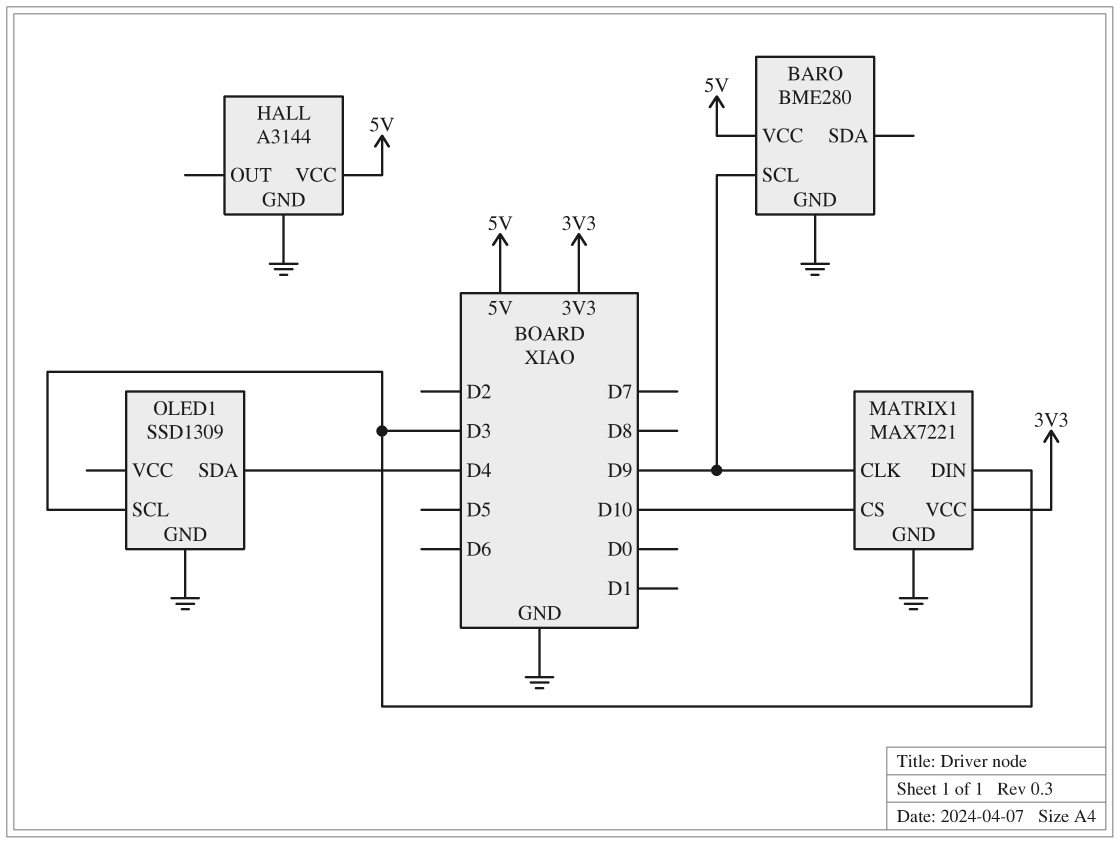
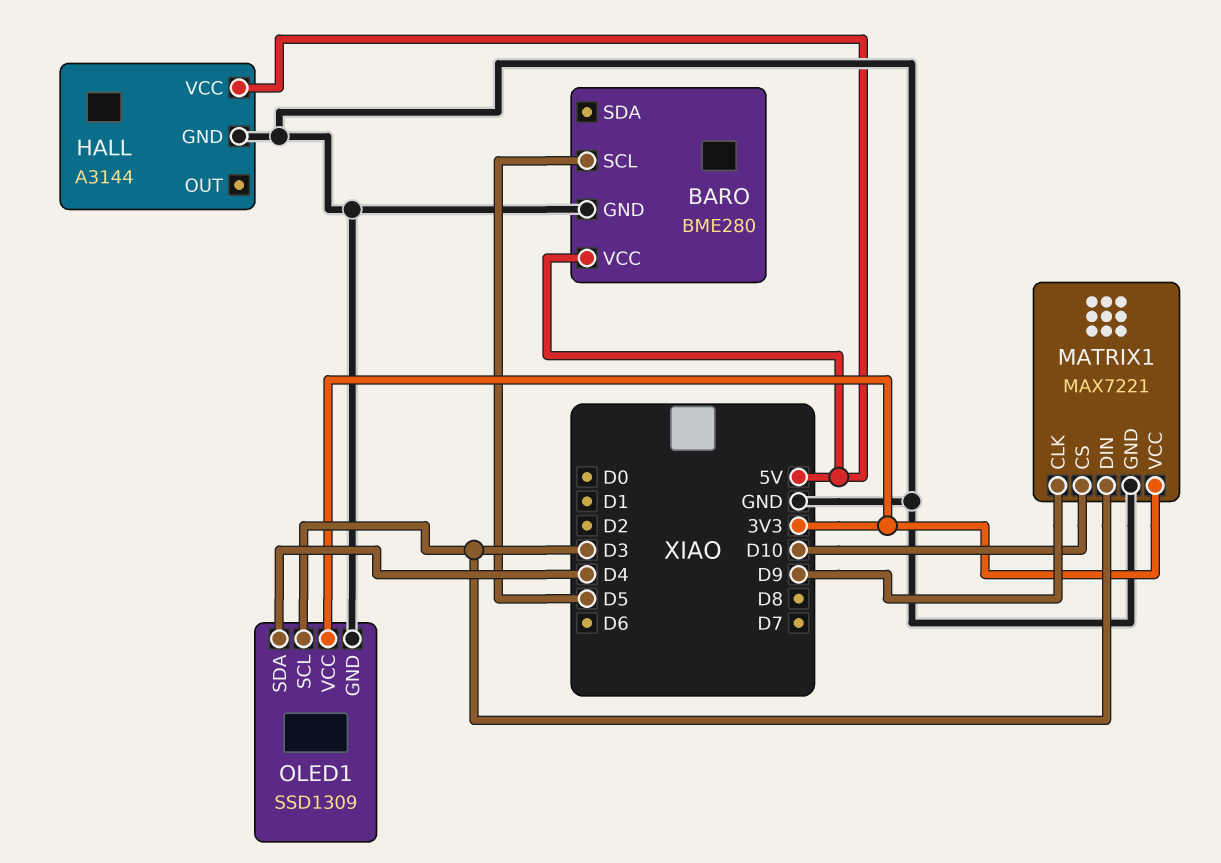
BARO pin SCL: D9 -> D5
OLED1 pin VCC: none -> 3V3

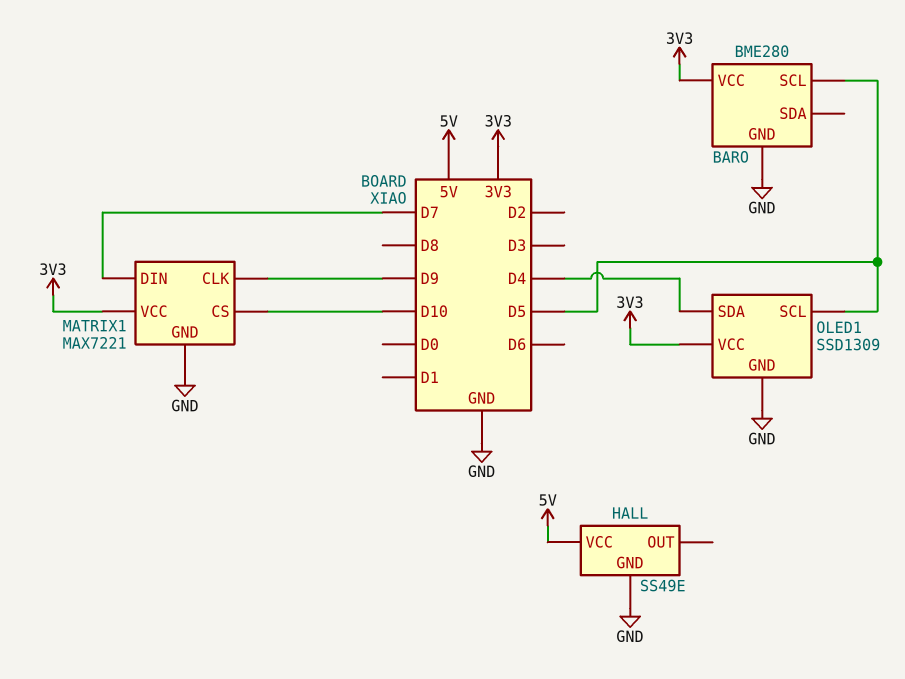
BARO pin VCC: 5V -> 3V3
HALL: A3144 -> SS49E
MATRIX1 pin DIN: D3 -> D7
OLED1 pin SCL: D3 -> D5

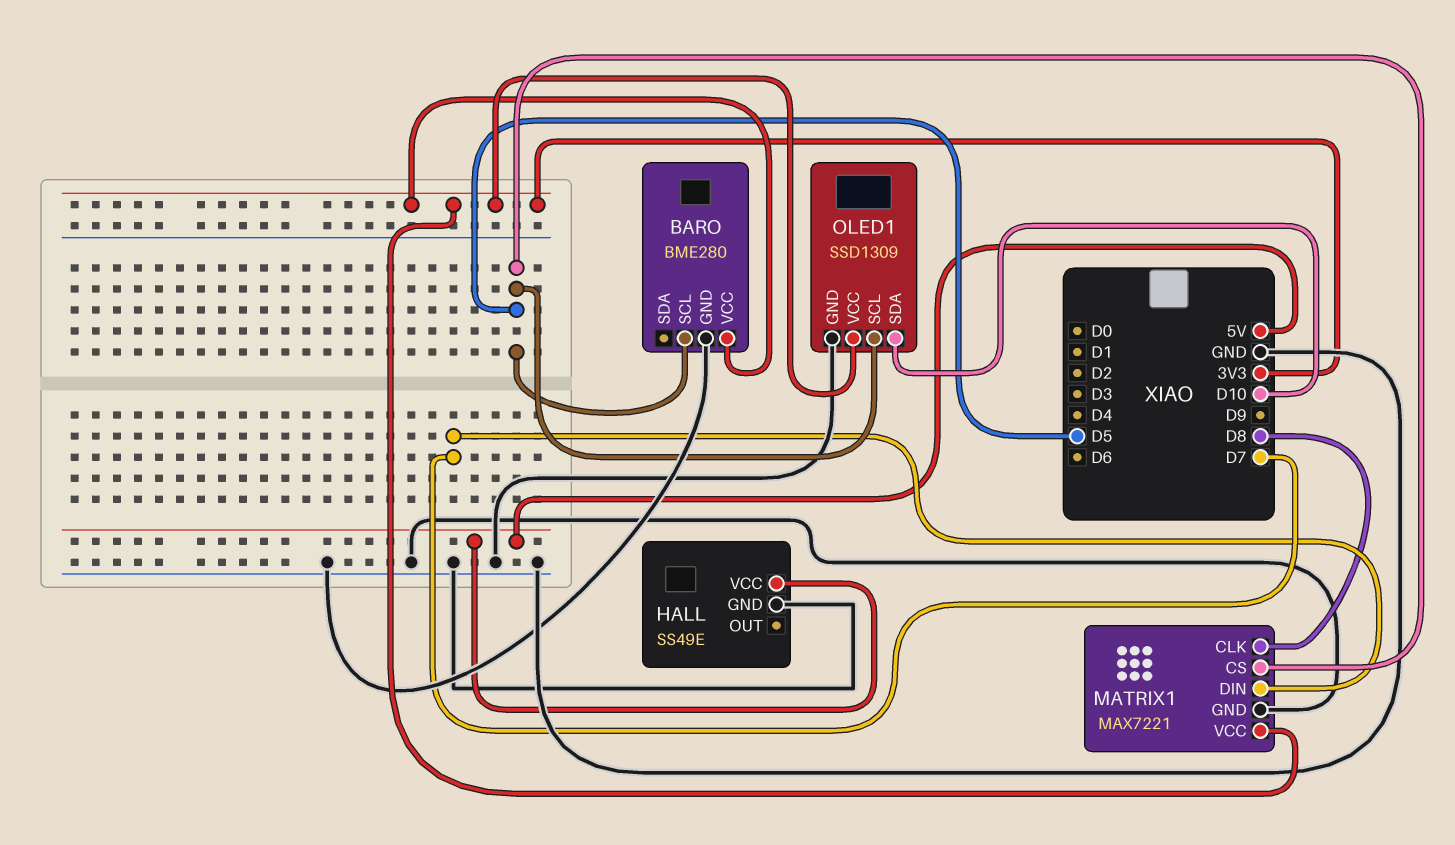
MATRIX1 pin CLK: D9 -> D8
MATRIX1 pin CS: D10 -> D5
OLED1 pin SDA: D4 -> D10

